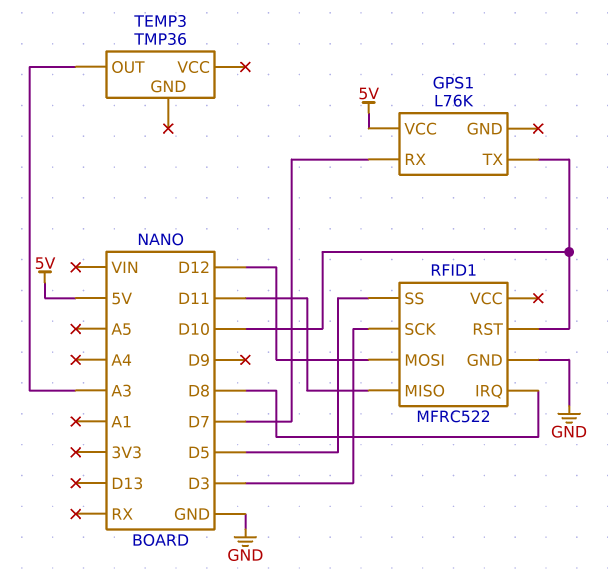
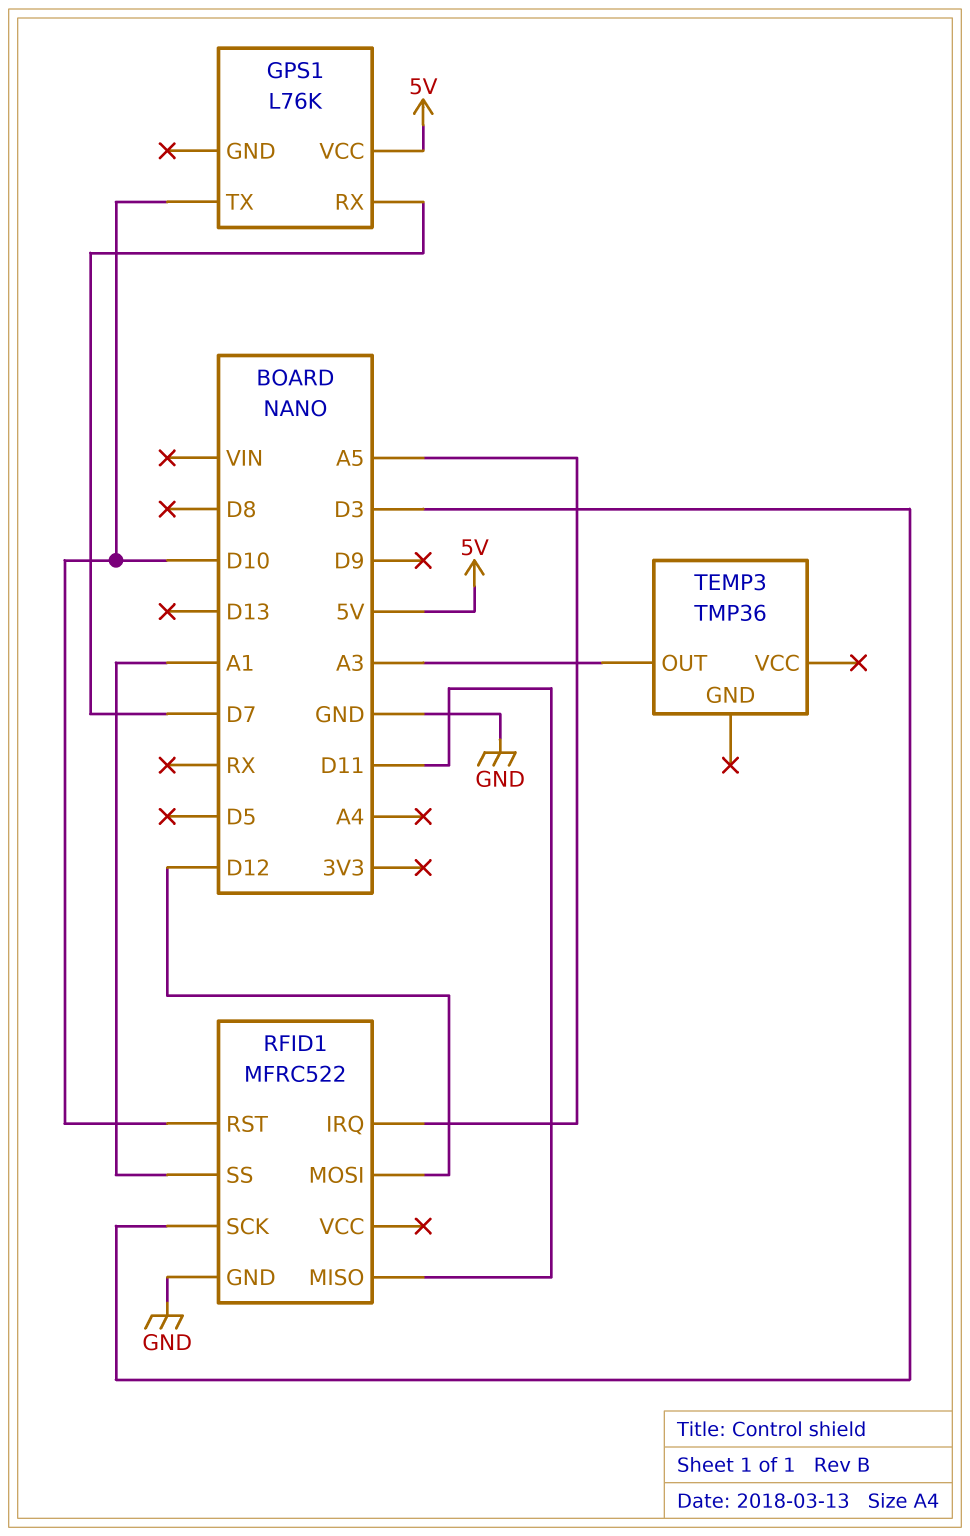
RFID1 pin IRQ: D8 -> A5
RFID1 pin SS: D5 -> A1

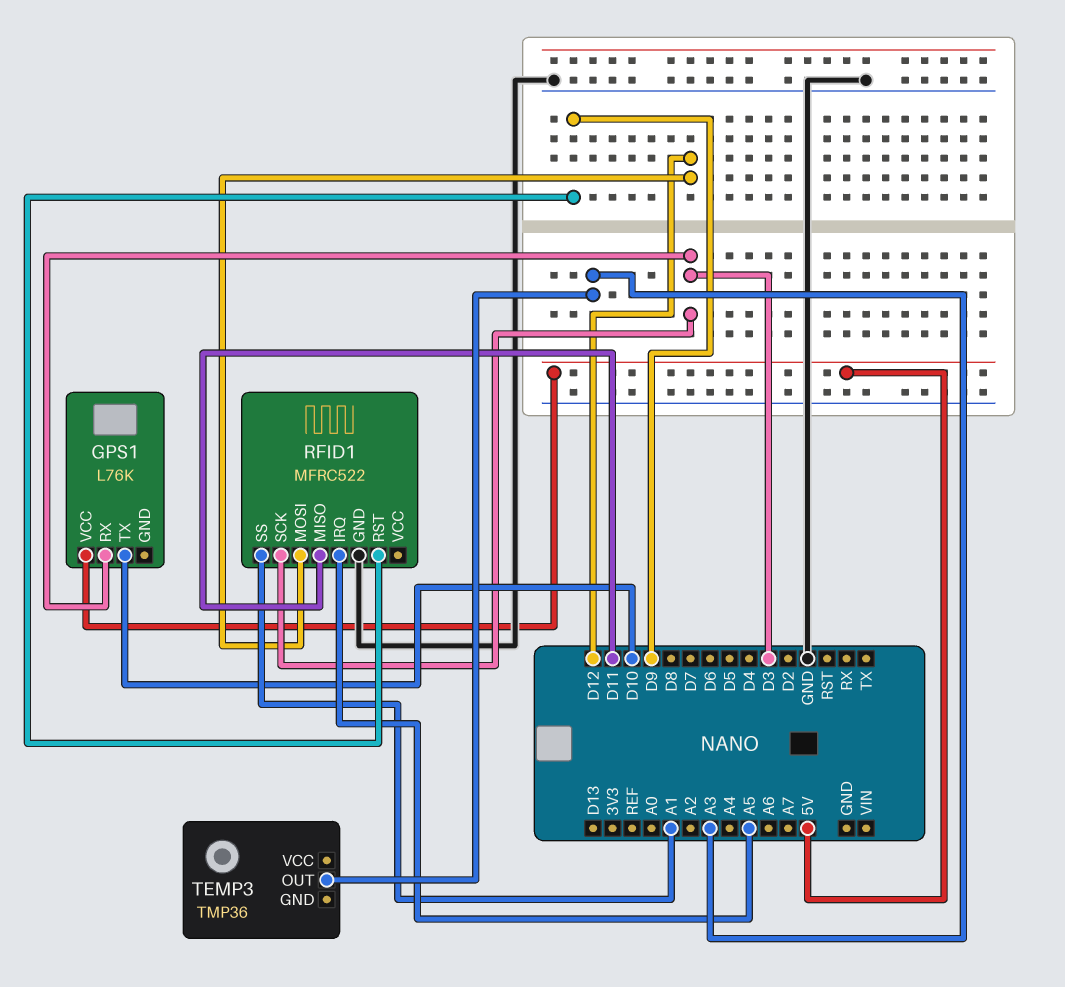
GPS1 pin RX: D7 -> D3
RFID1 pin RST: D10 -> D9

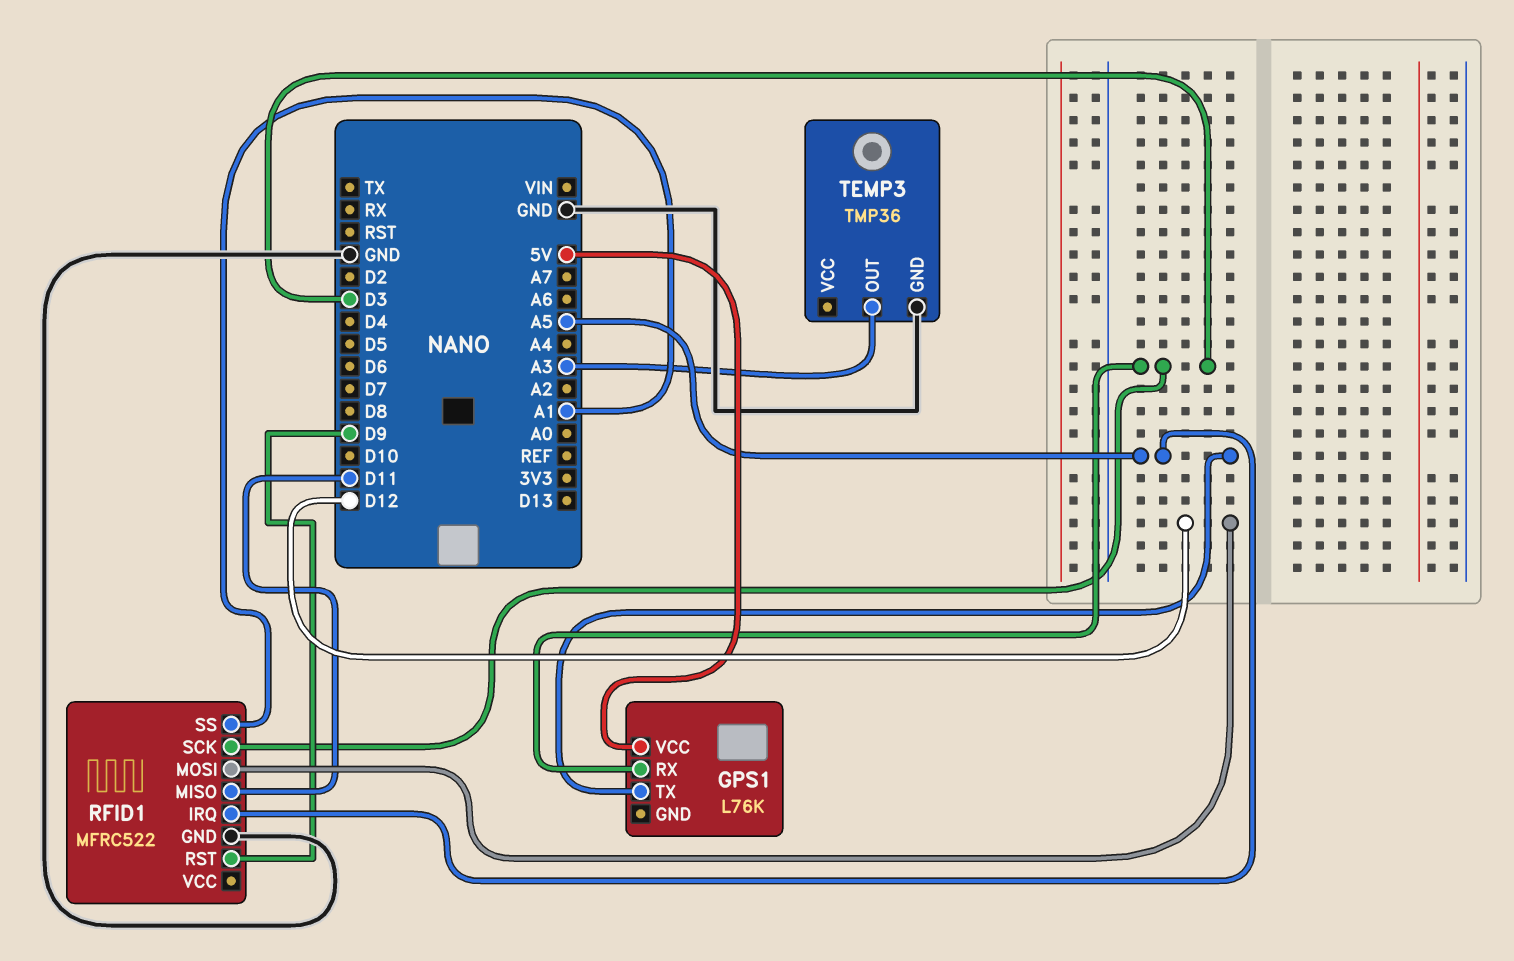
GPS1 pin TX: D10 -> A5
TEMP3 pin GND: none -> GND

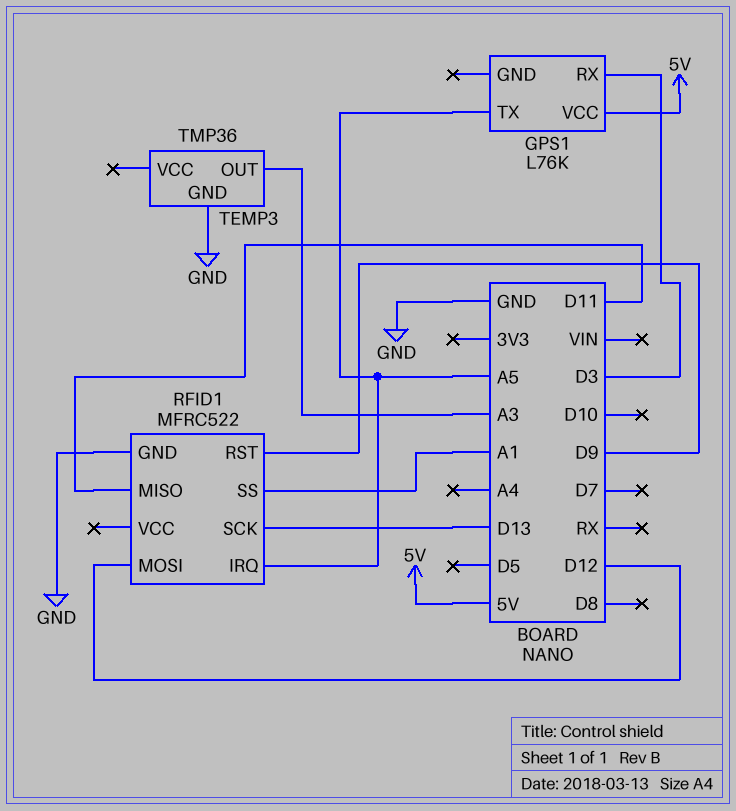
RFID1 pin SCK: D3 -> D13

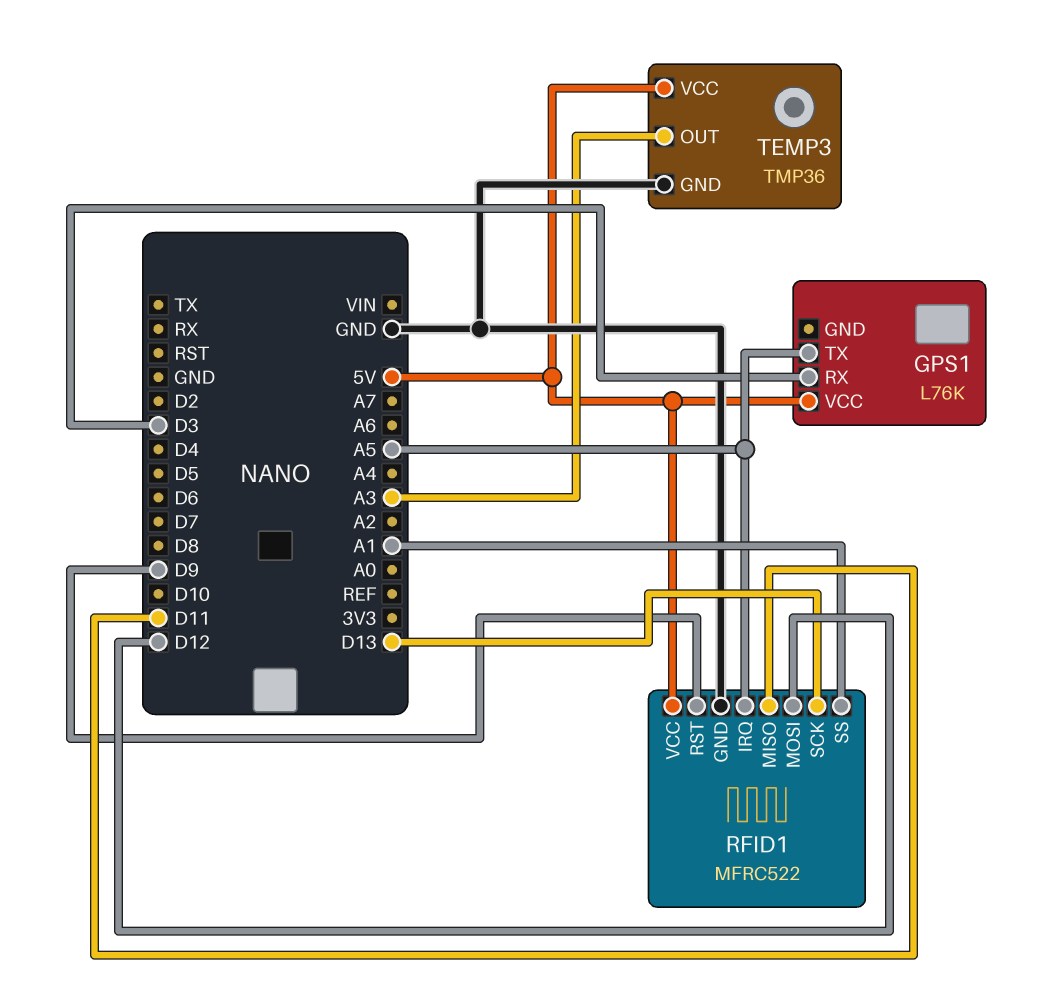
RFID1 pin VCC: none -> 5V
TEMP3 pin VCC: none -> 5V

